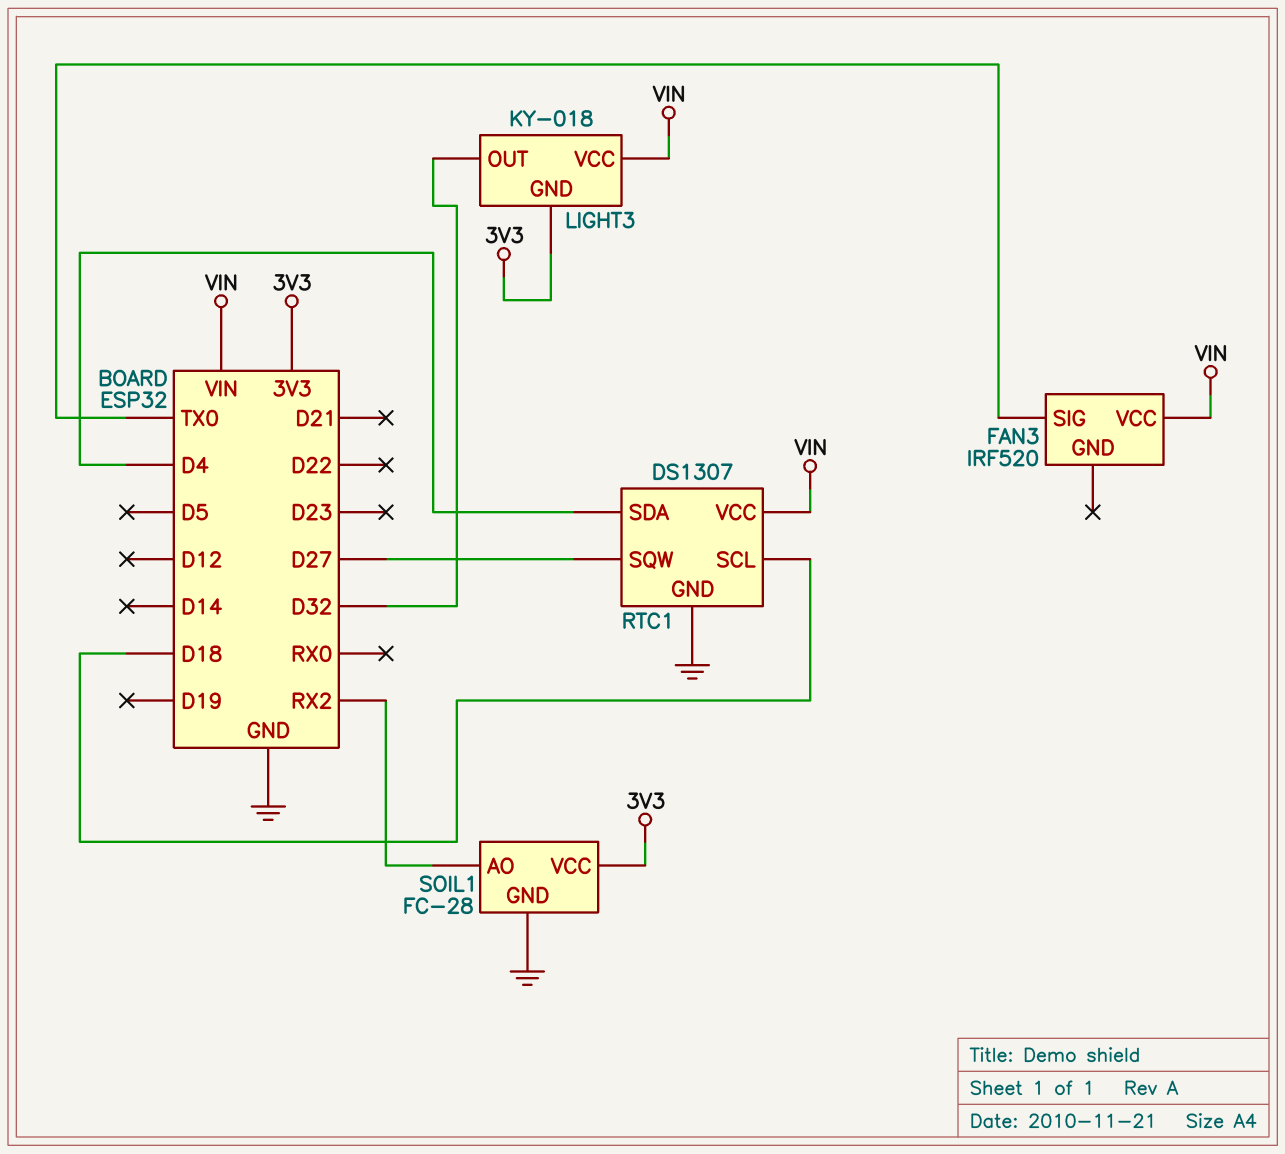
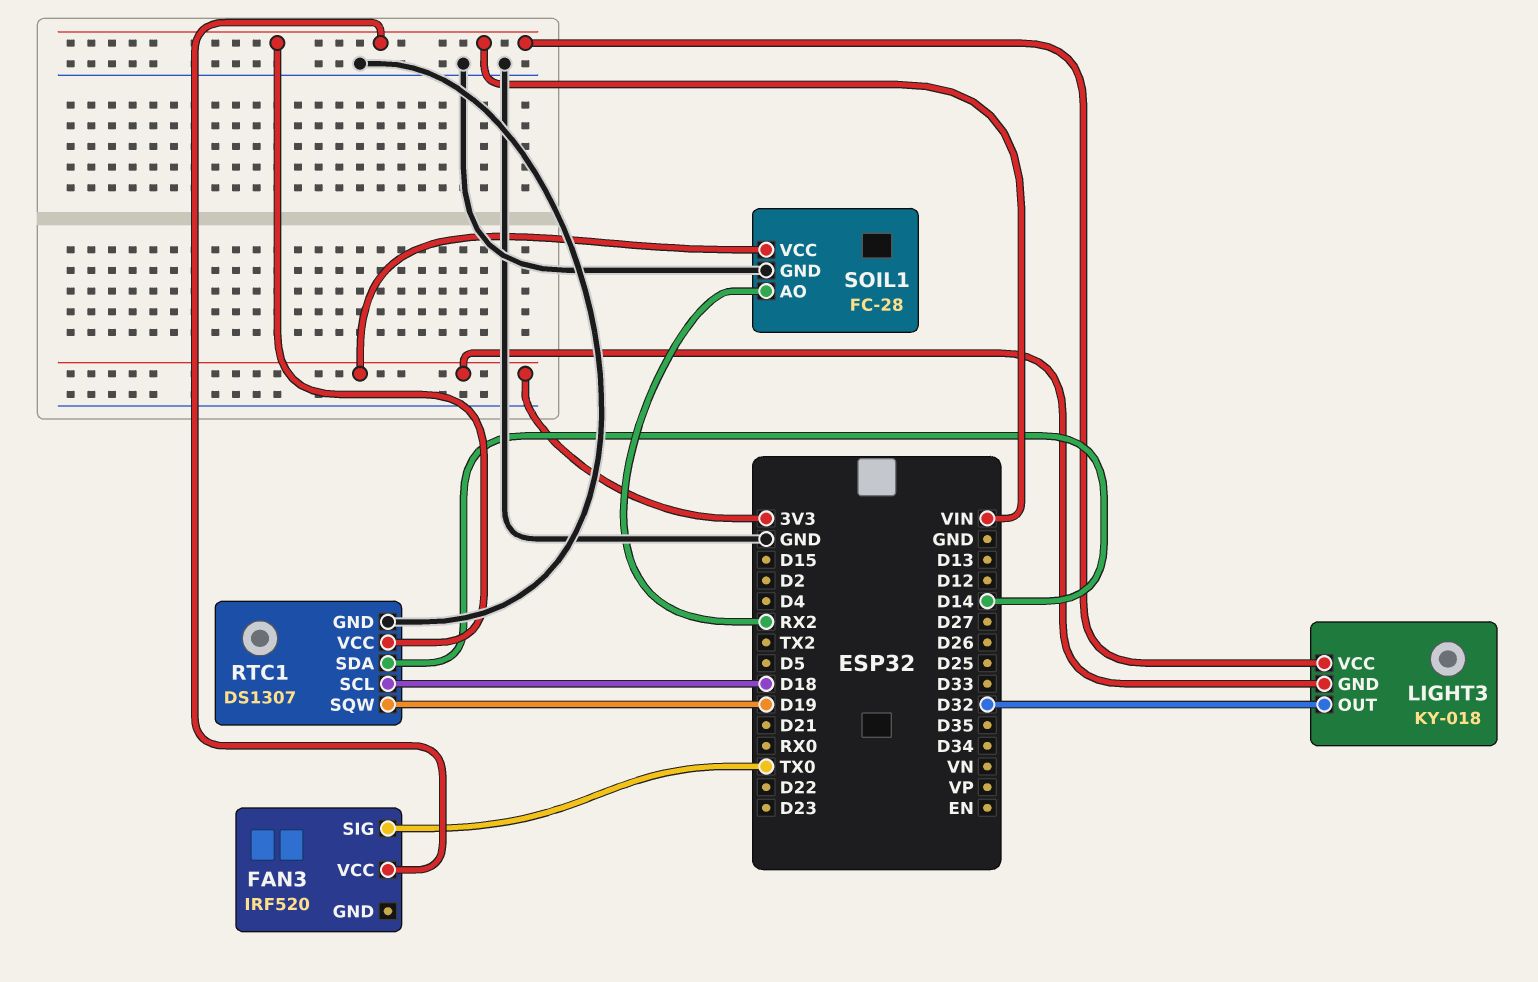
RTC1 pin SDA: D4 -> D14
RTC1 pin SQW: D27 -> D19

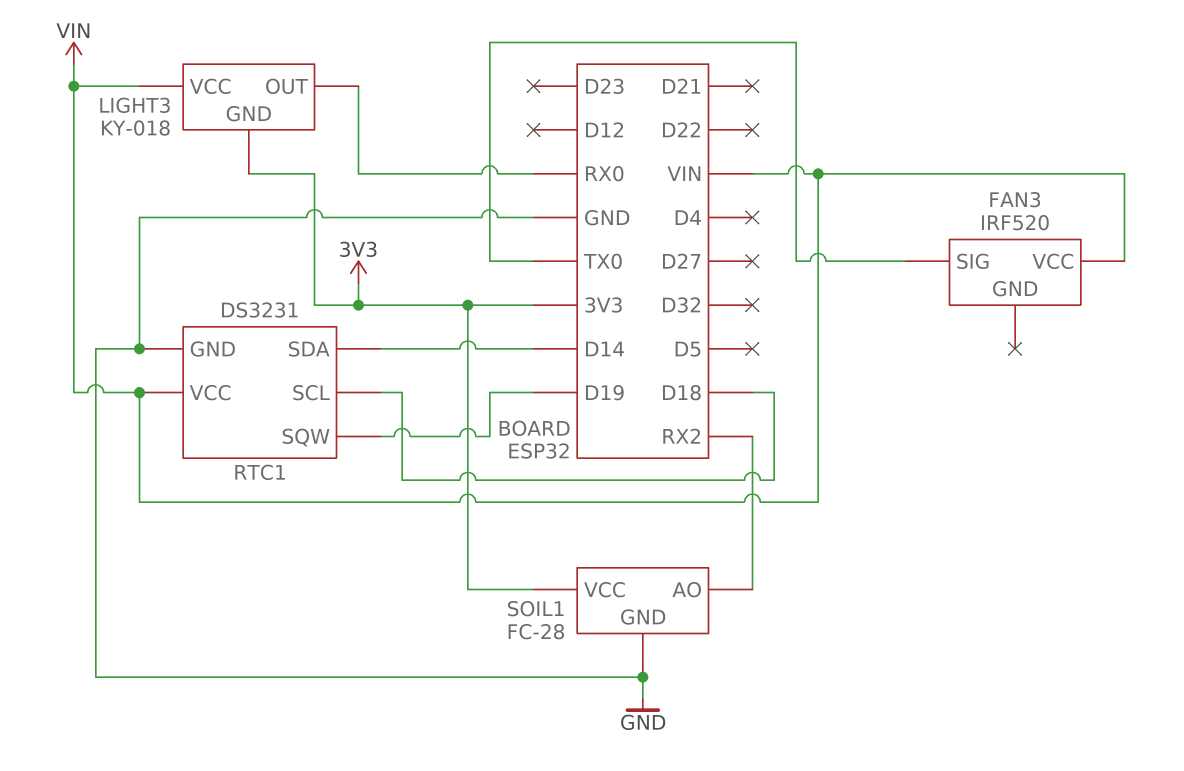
LIGHT3 pin OUT: D32 -> RX0
RTC1: DS1307 -> DS3231

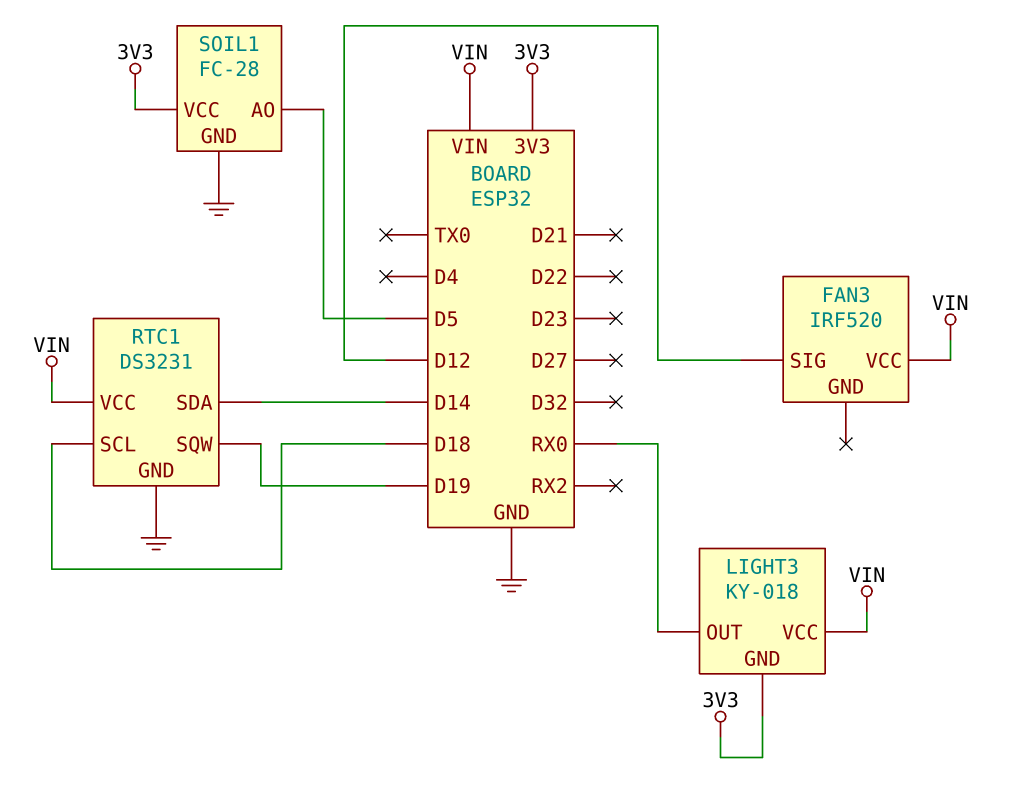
FAN3 pin SIG: TX0 -> D12
SOIL1 pin AO: RX2 -> D5

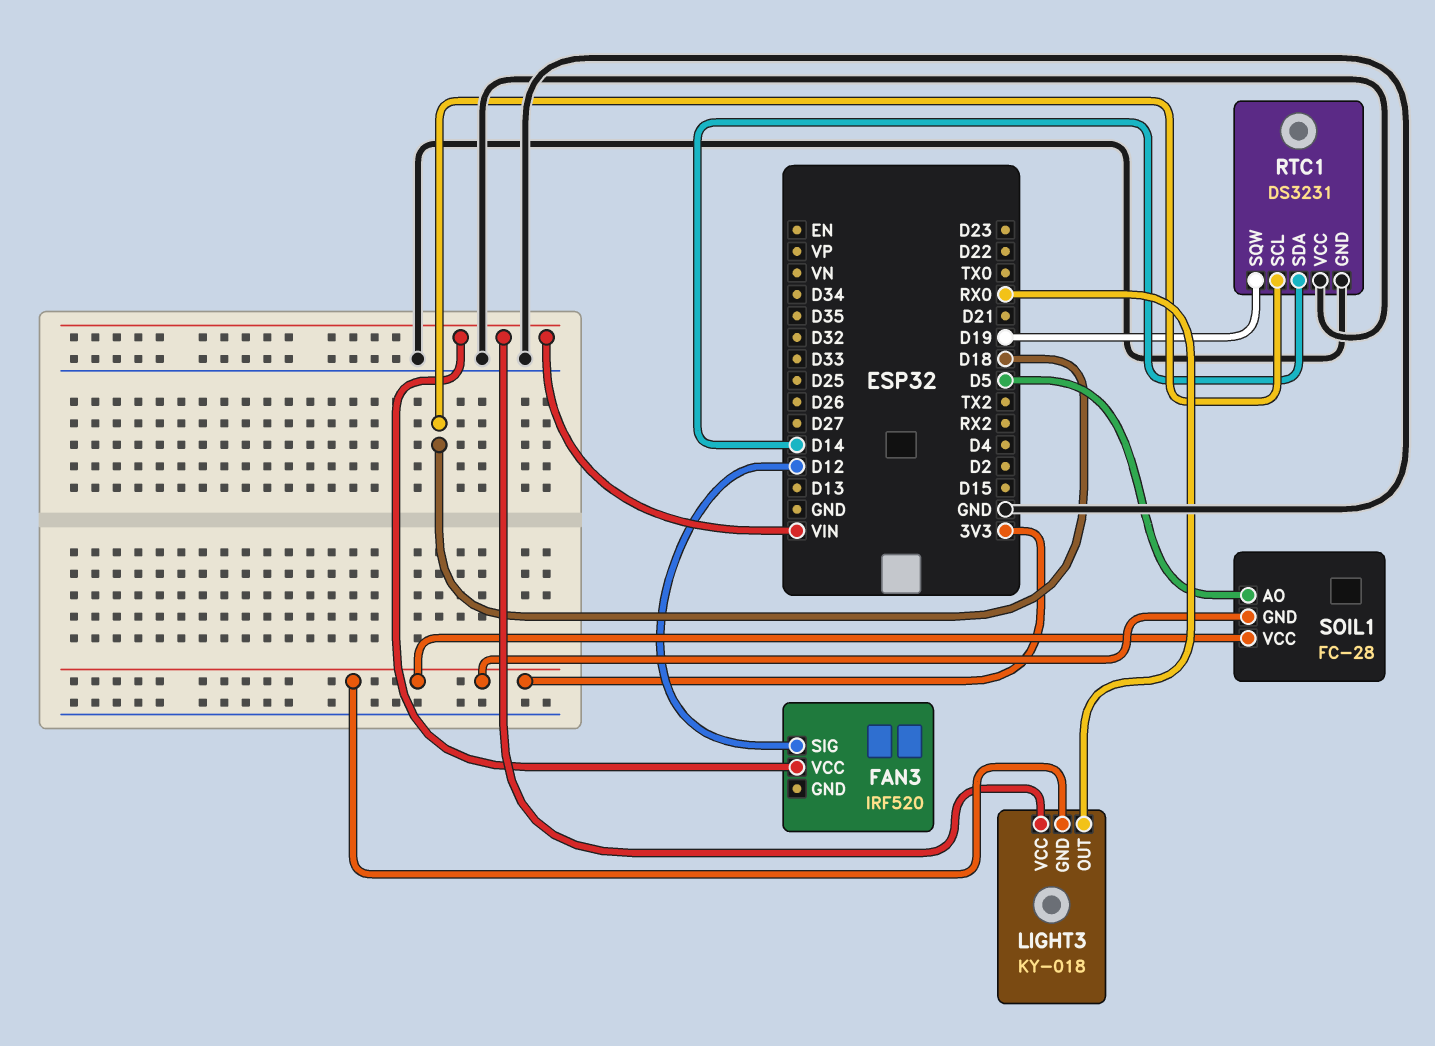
RTC1 pin VCC: VIN -> GND
SOIL1 pin GND: GND -> 3V3

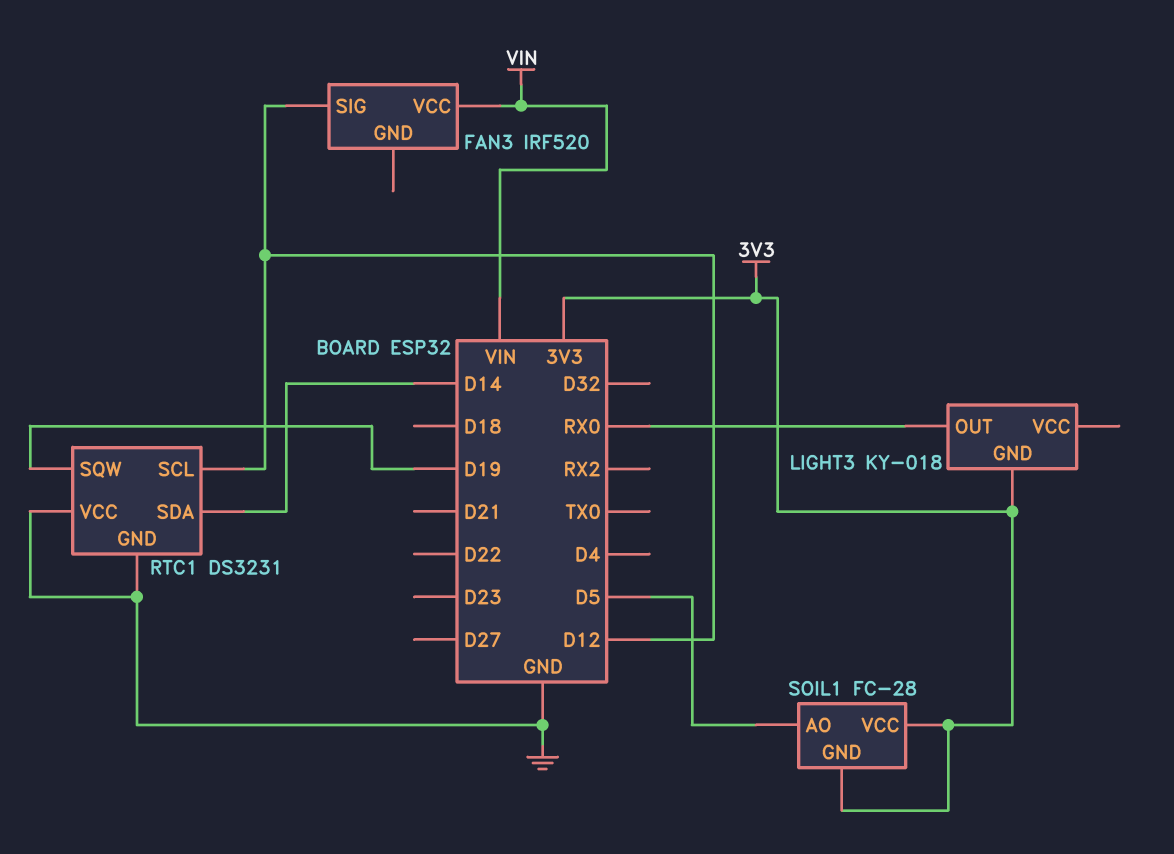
LIGHT3 pin VCC: VIN -> none
RTC1 pin SCL: D18 -> D12

